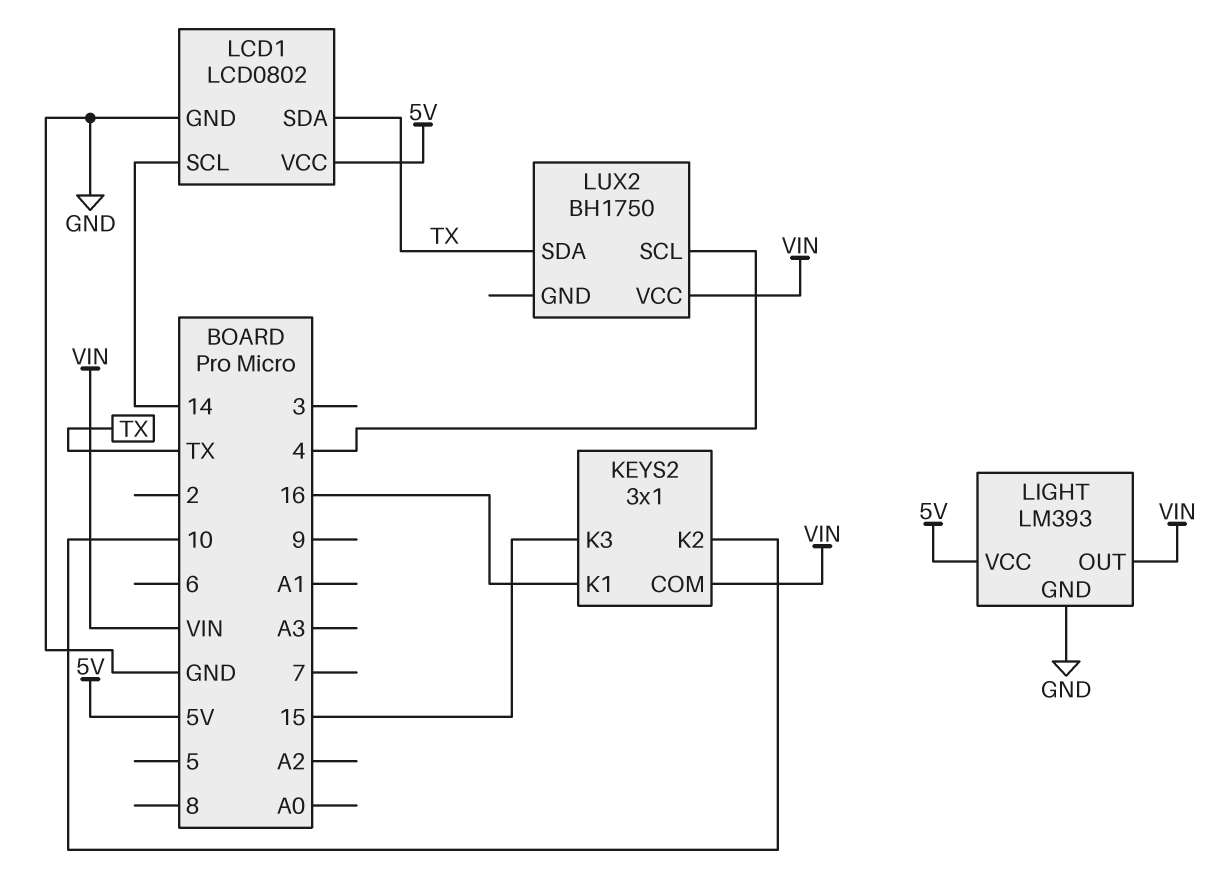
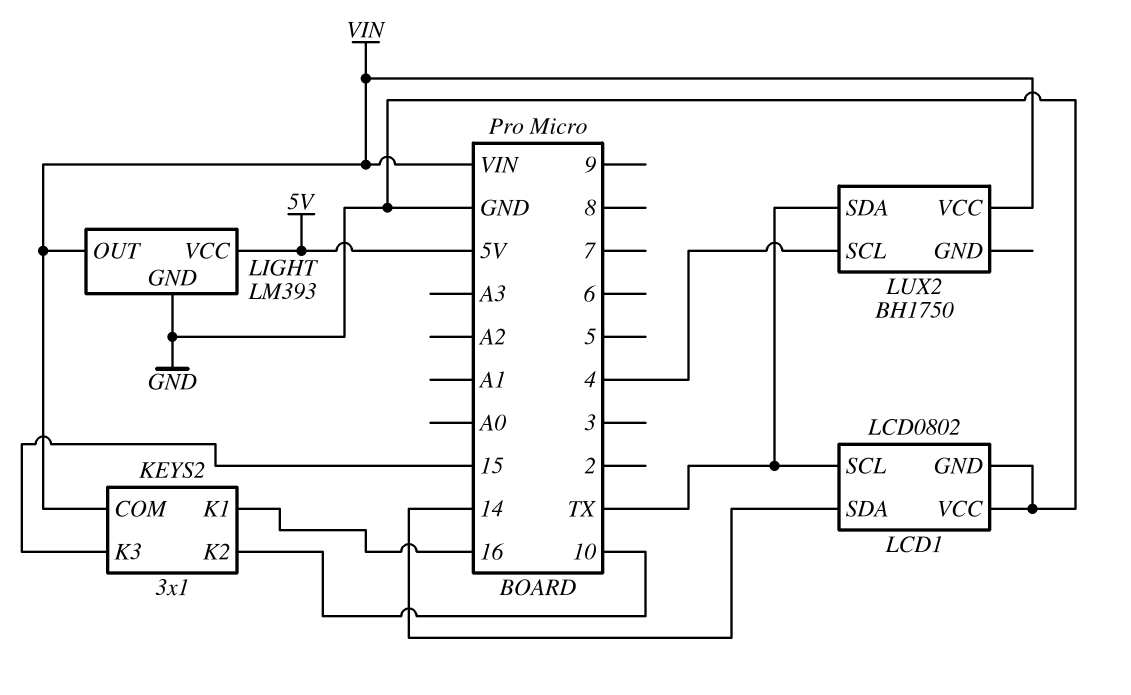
LCD1 pin SCL: 14 -> TX
LCD1 pin SDA: TX -> 14
LCD1 pin VCC: 5V -> GND

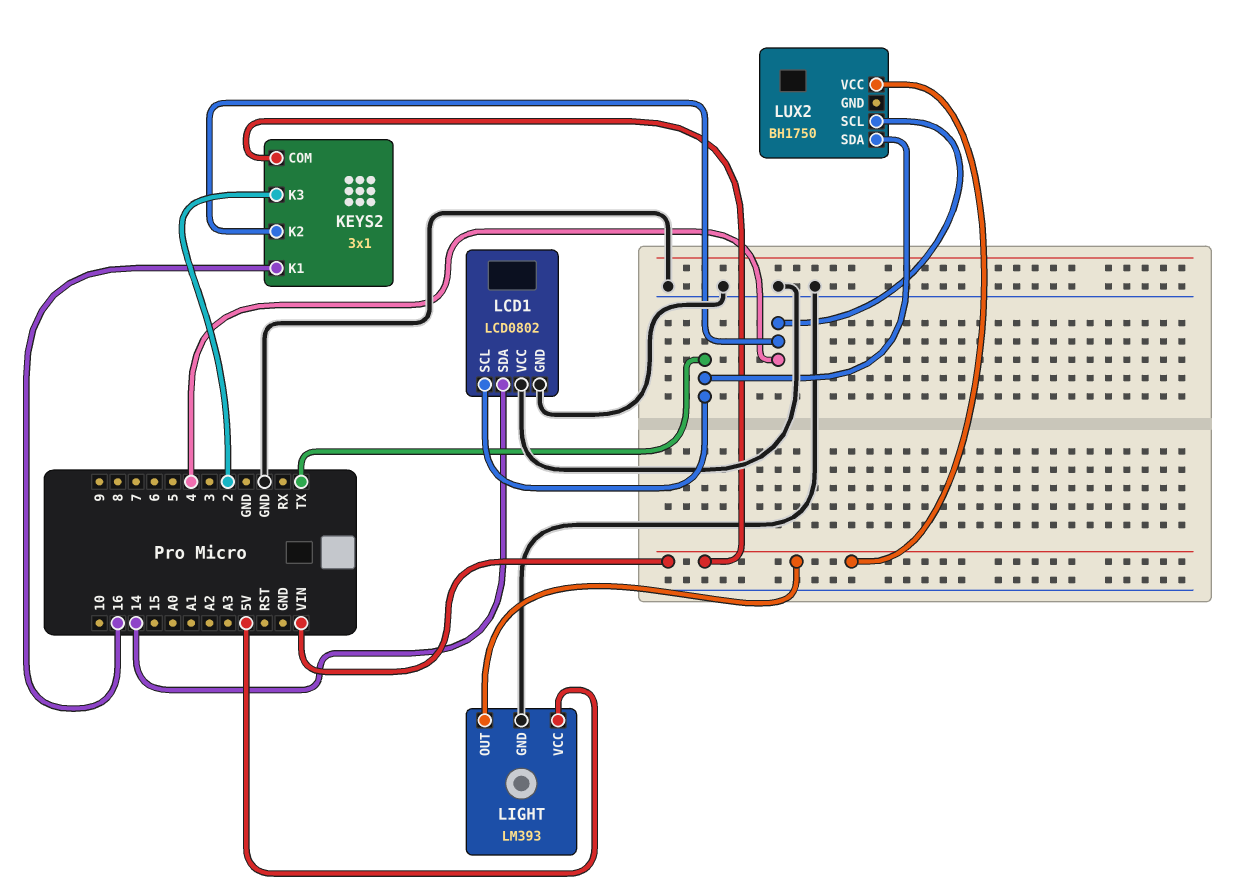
KEYS2 pin K2: 10 -> 4
KEYS2 pin K3: 15 -> 2

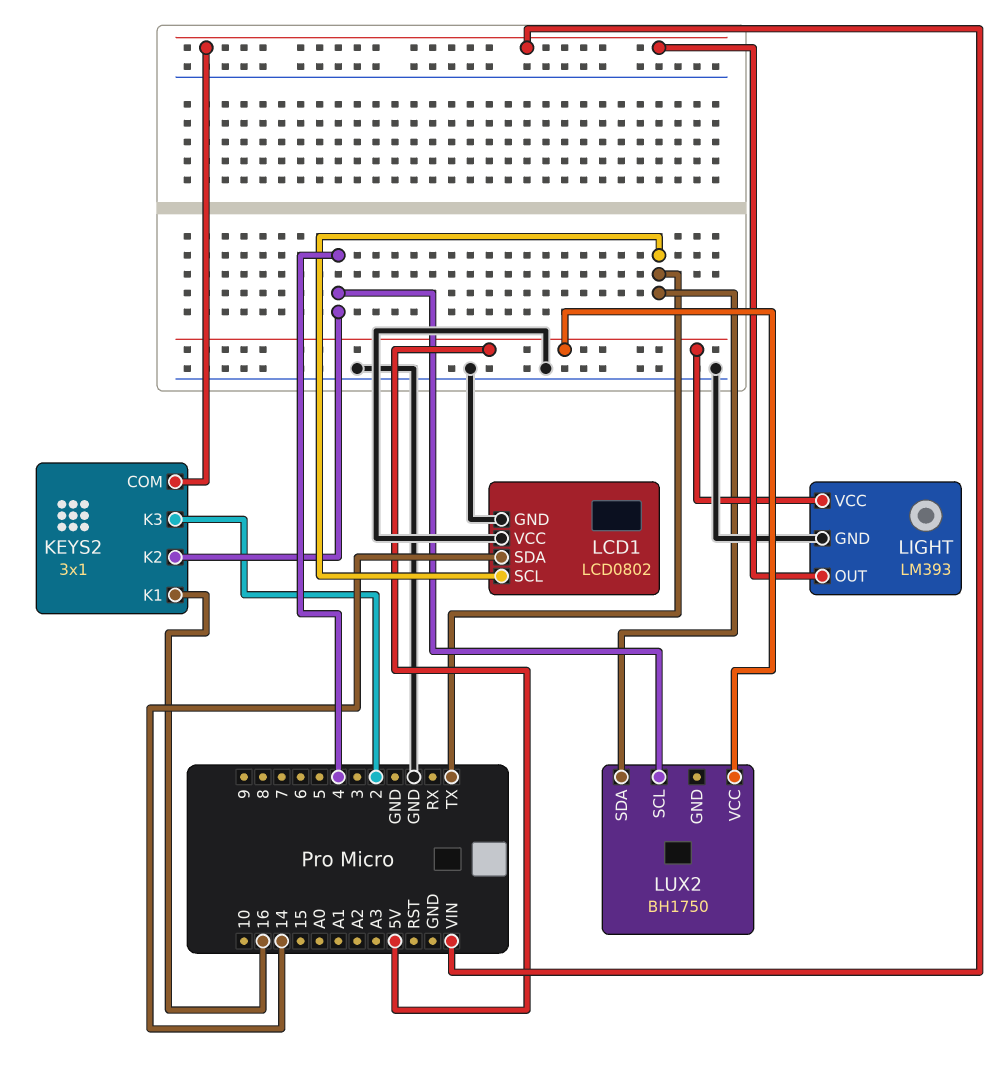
LUX2 pin VCC: VIN -> 5V

